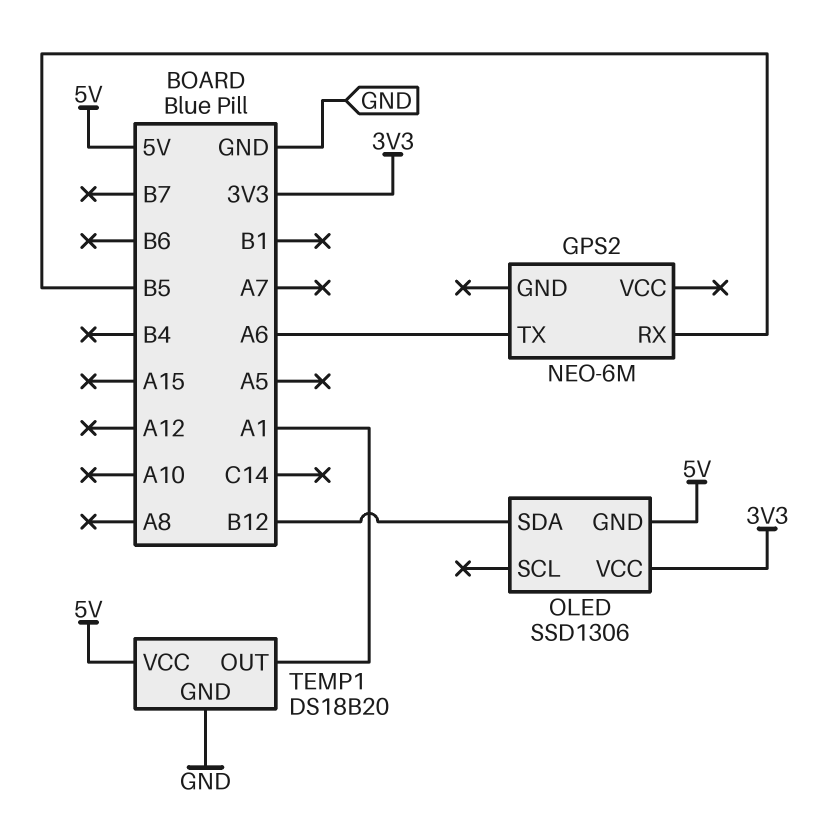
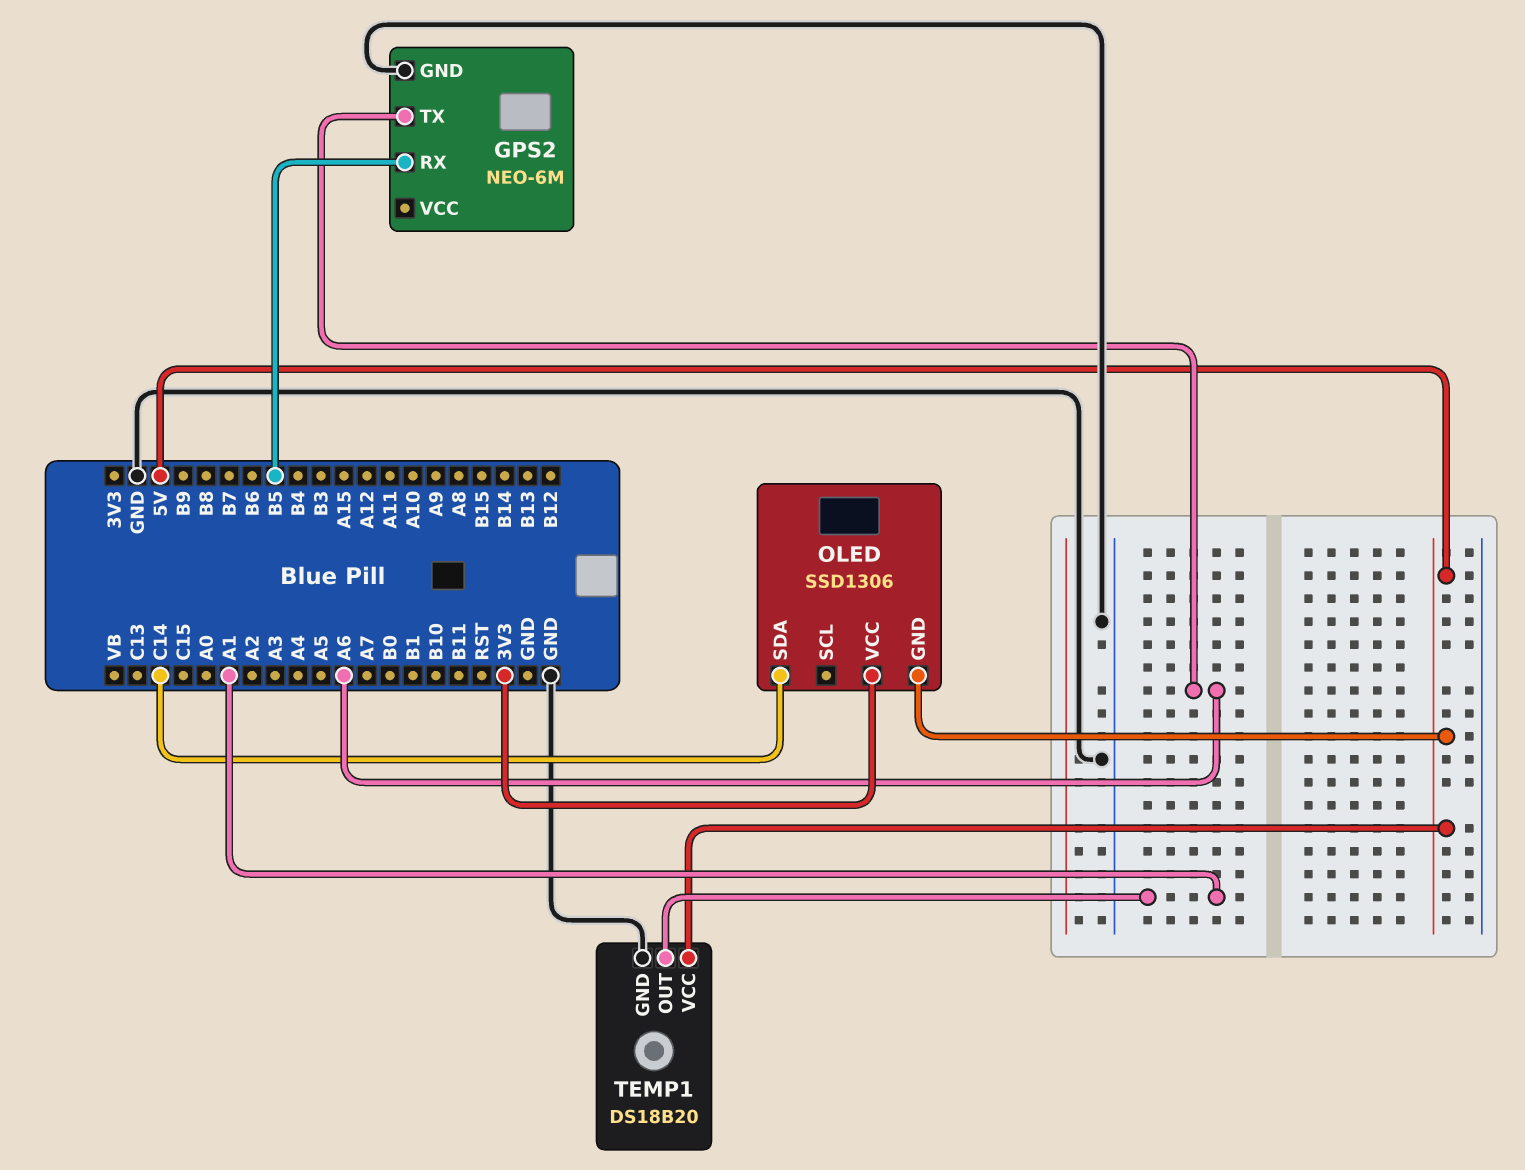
GPS2 pin GND: none -> GND
OLED pin SDA: B12 -> C14

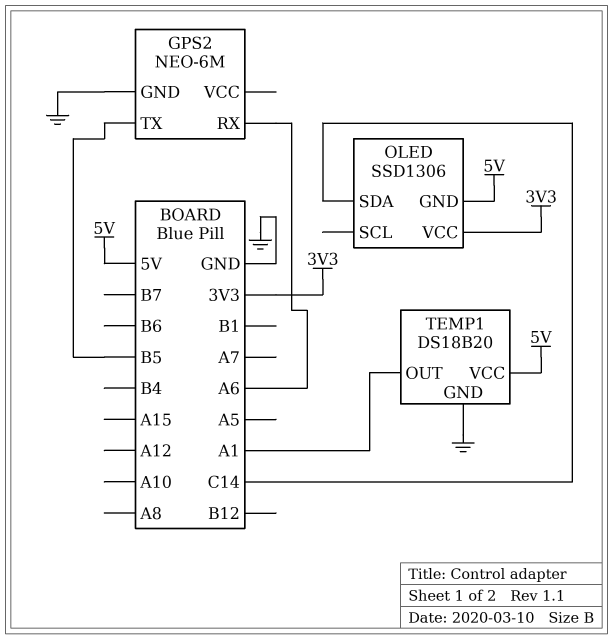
GPS2 pin RX: B5 -> A6
GPS2 pin TX: A6 -> B5

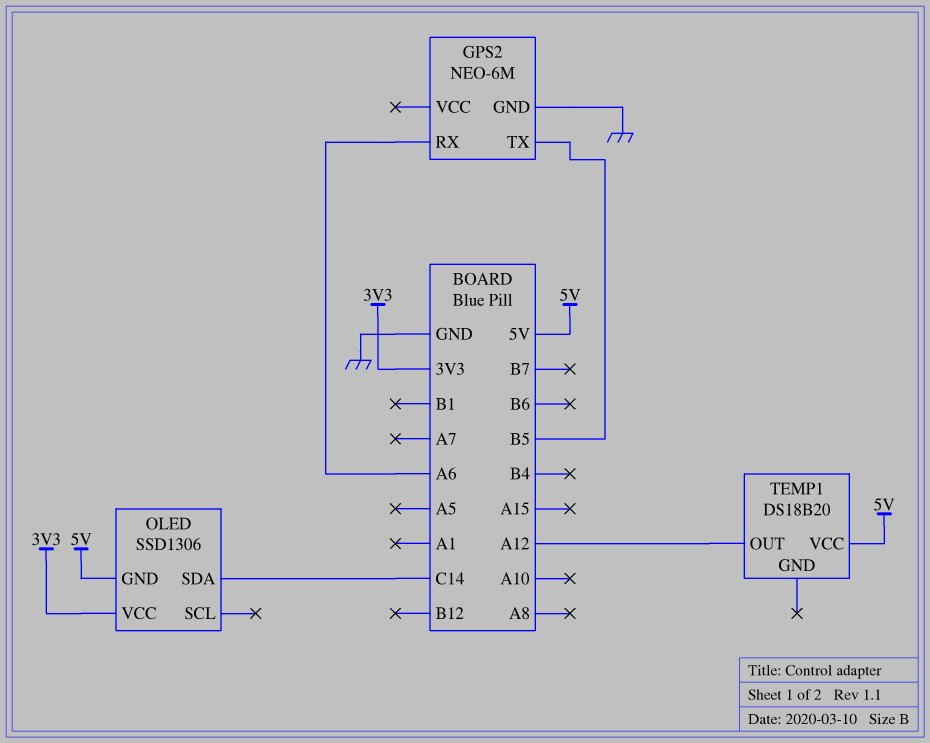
TEMP1 pin GND: GND -> none
TEMP1 pin OUT: A1 -> A12

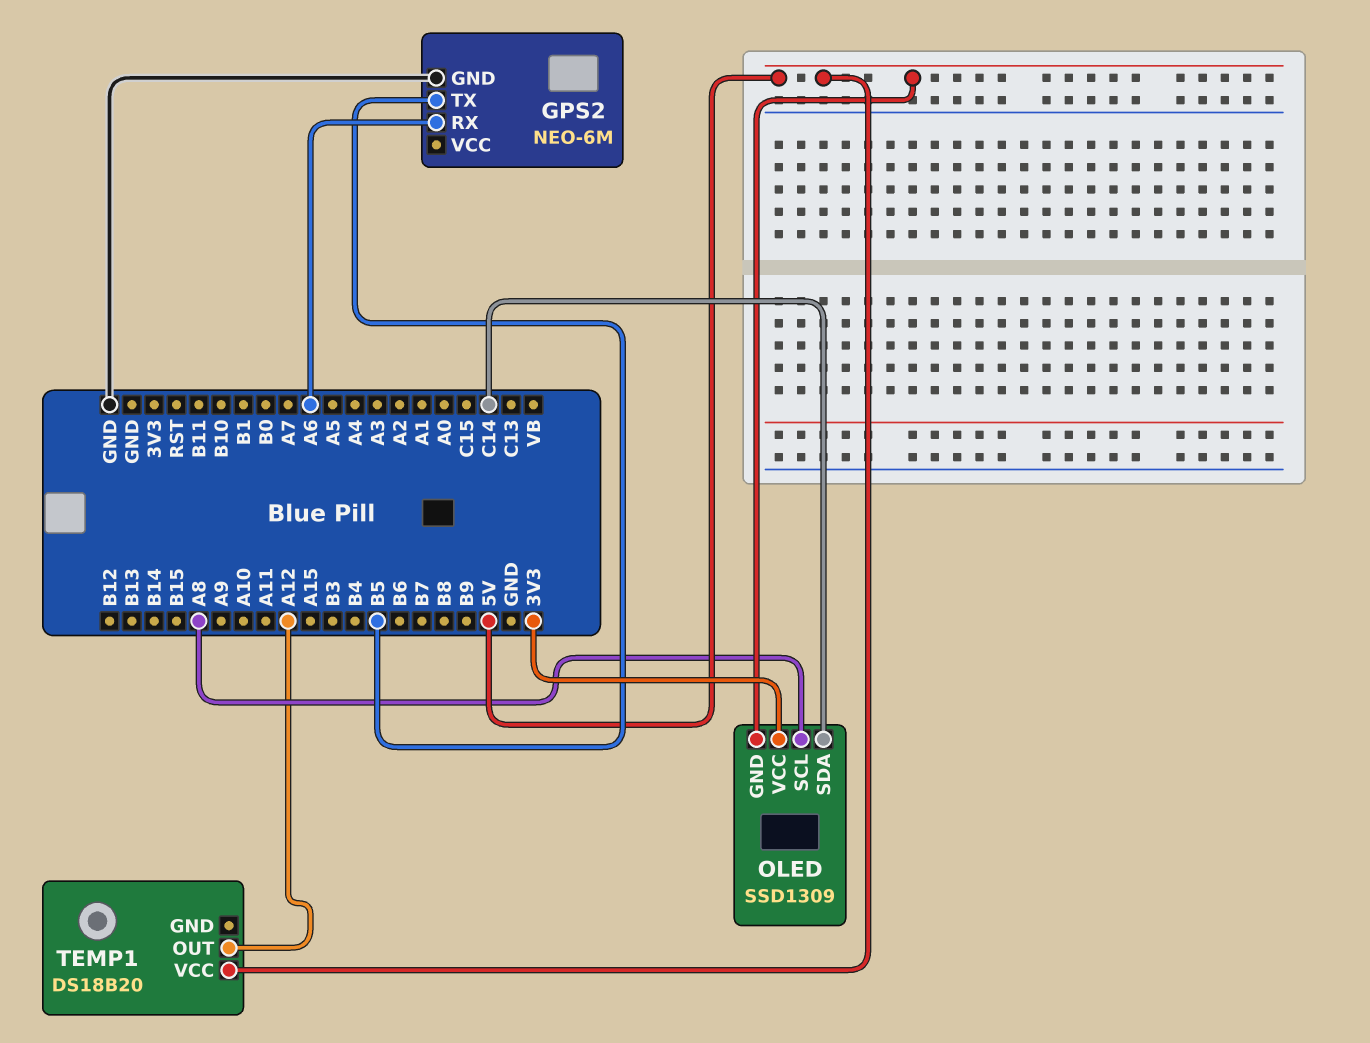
OLED: SSD1306 -> SSD1309
OLED pin SCL: none -> A8

